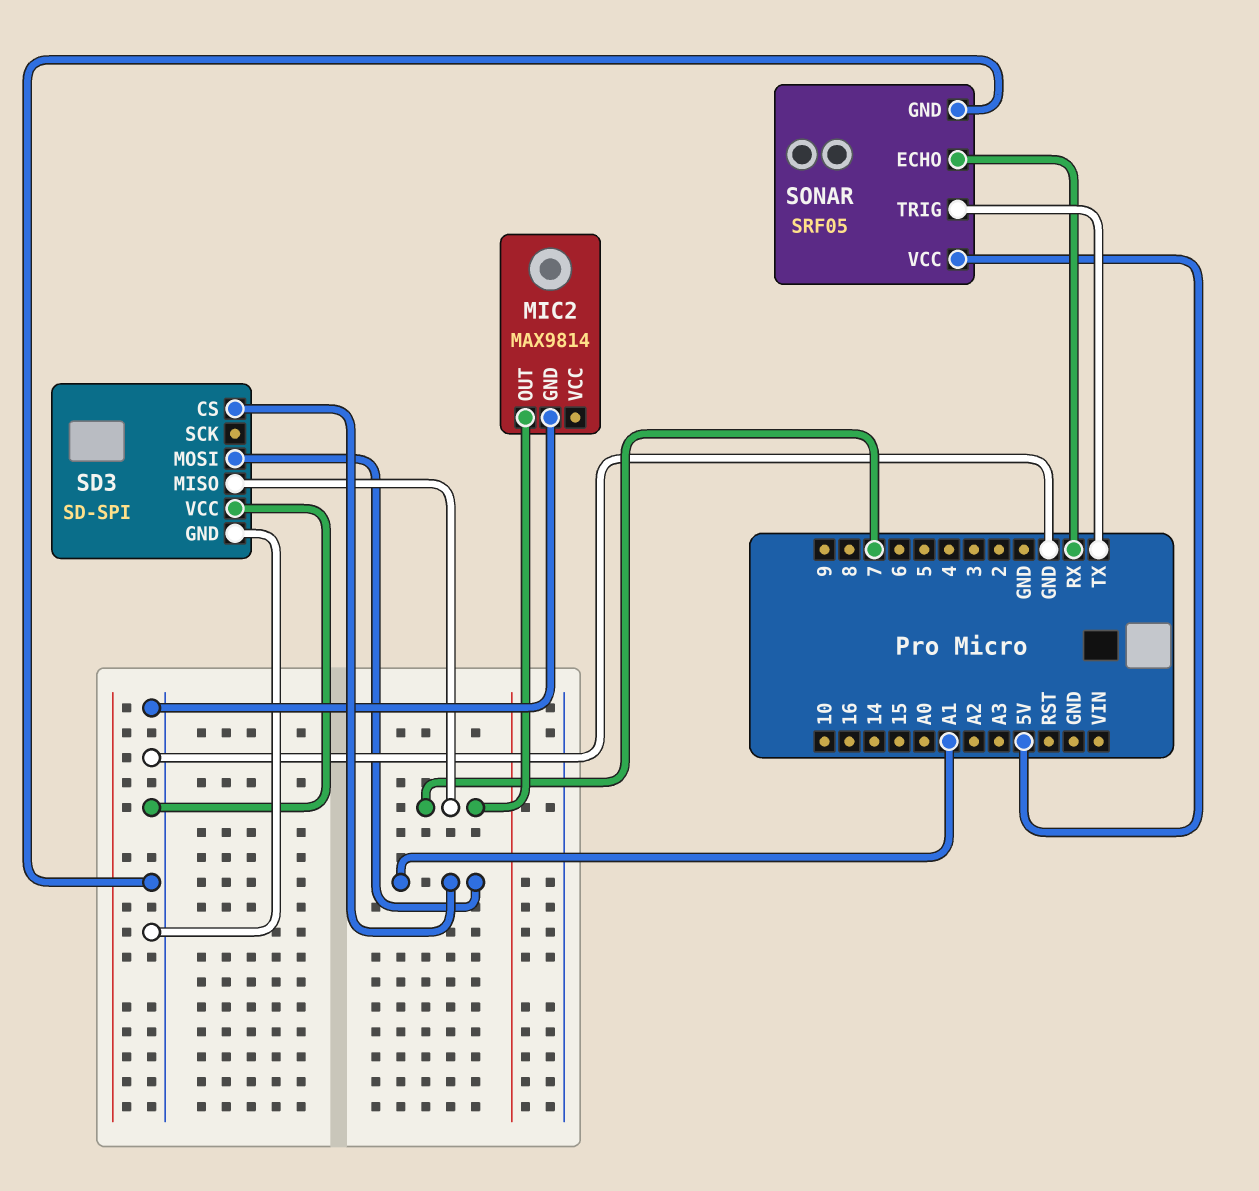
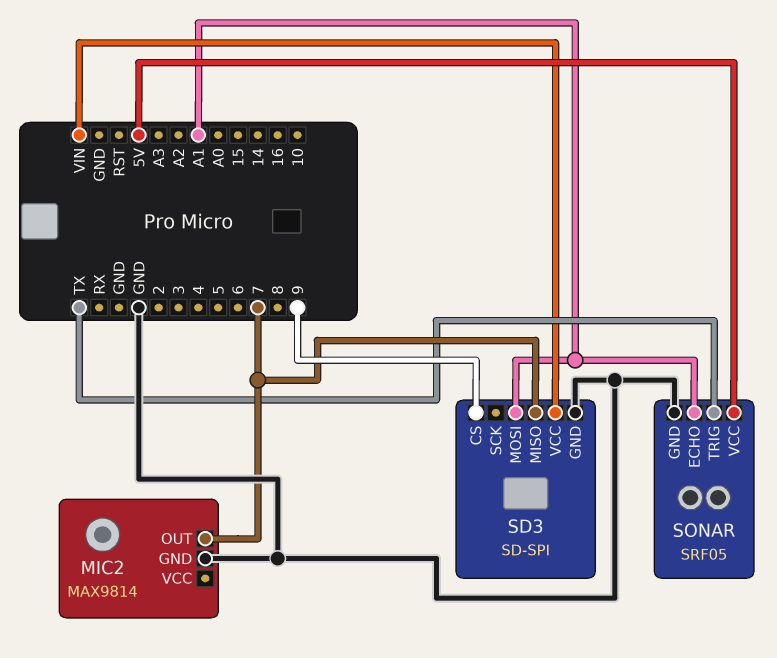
SD3 pin CS: A1 -> 9
SD3 pin VCC: GND -> VIN
SONAR pin ECHO: RX -> A1

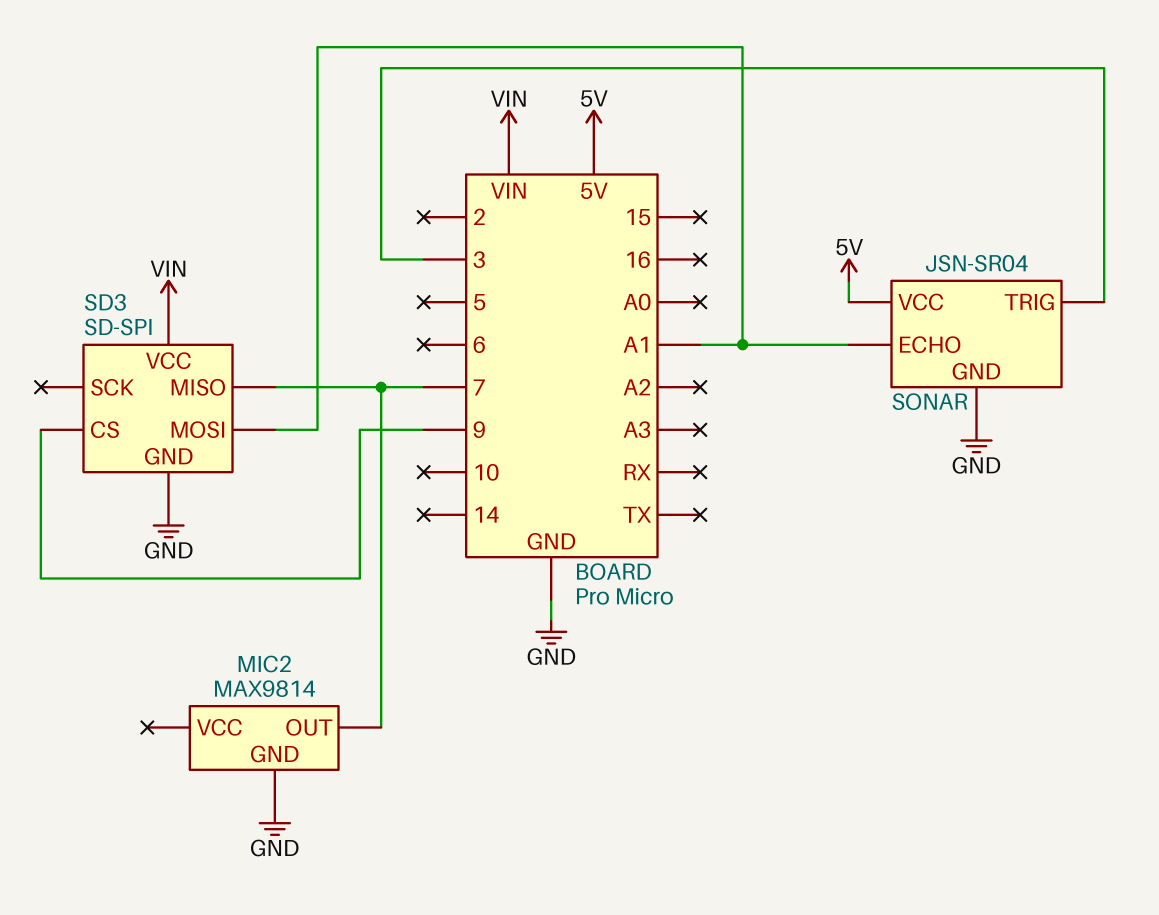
SONAR: SRF05 -> JSN-SR04
SONAR pin TRIG: TX -> 3

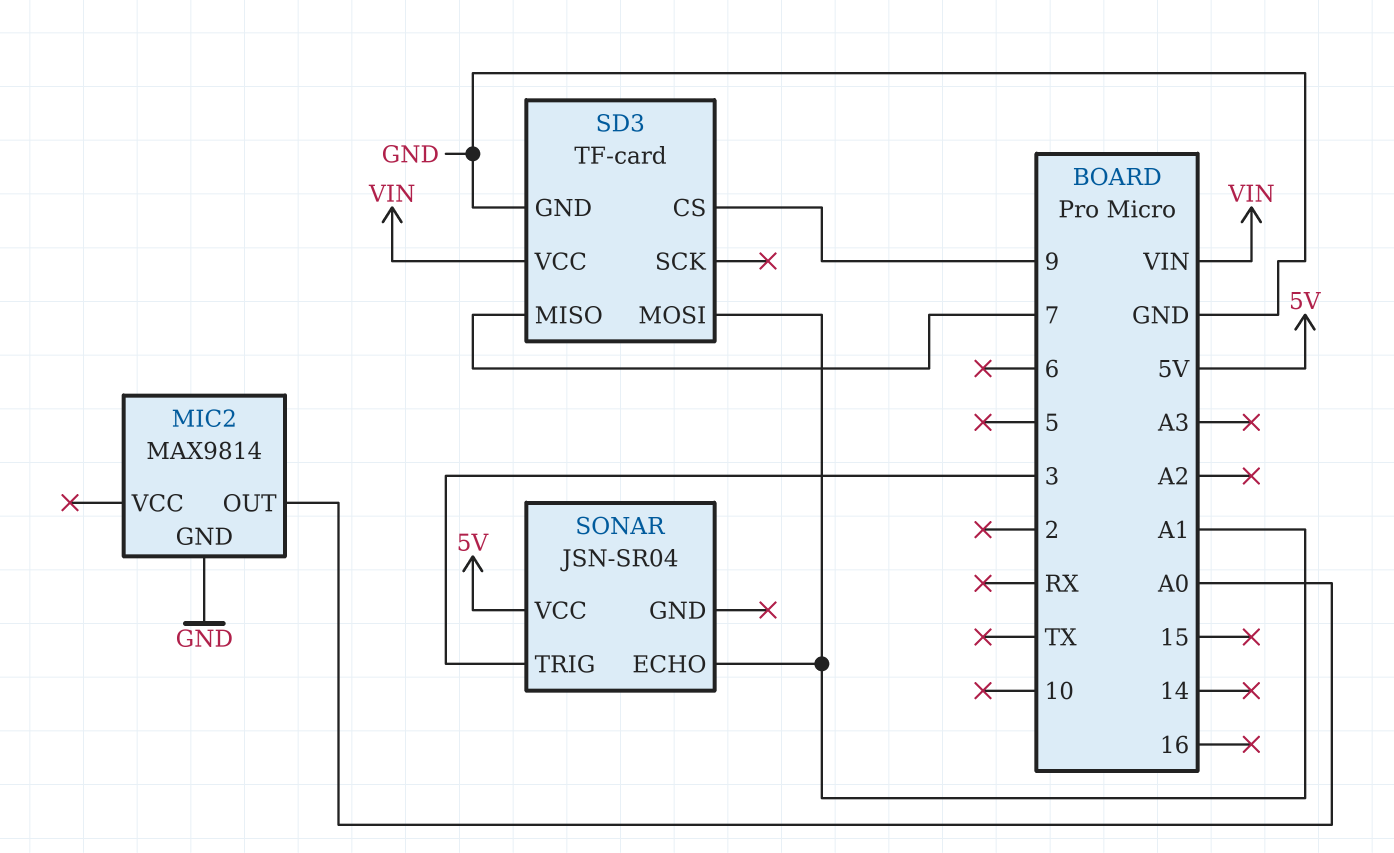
MIC2 pin OUT: 7 -> A0
SD3: SD-SPI -> TF-card
SONAR pin GND: GND -> none

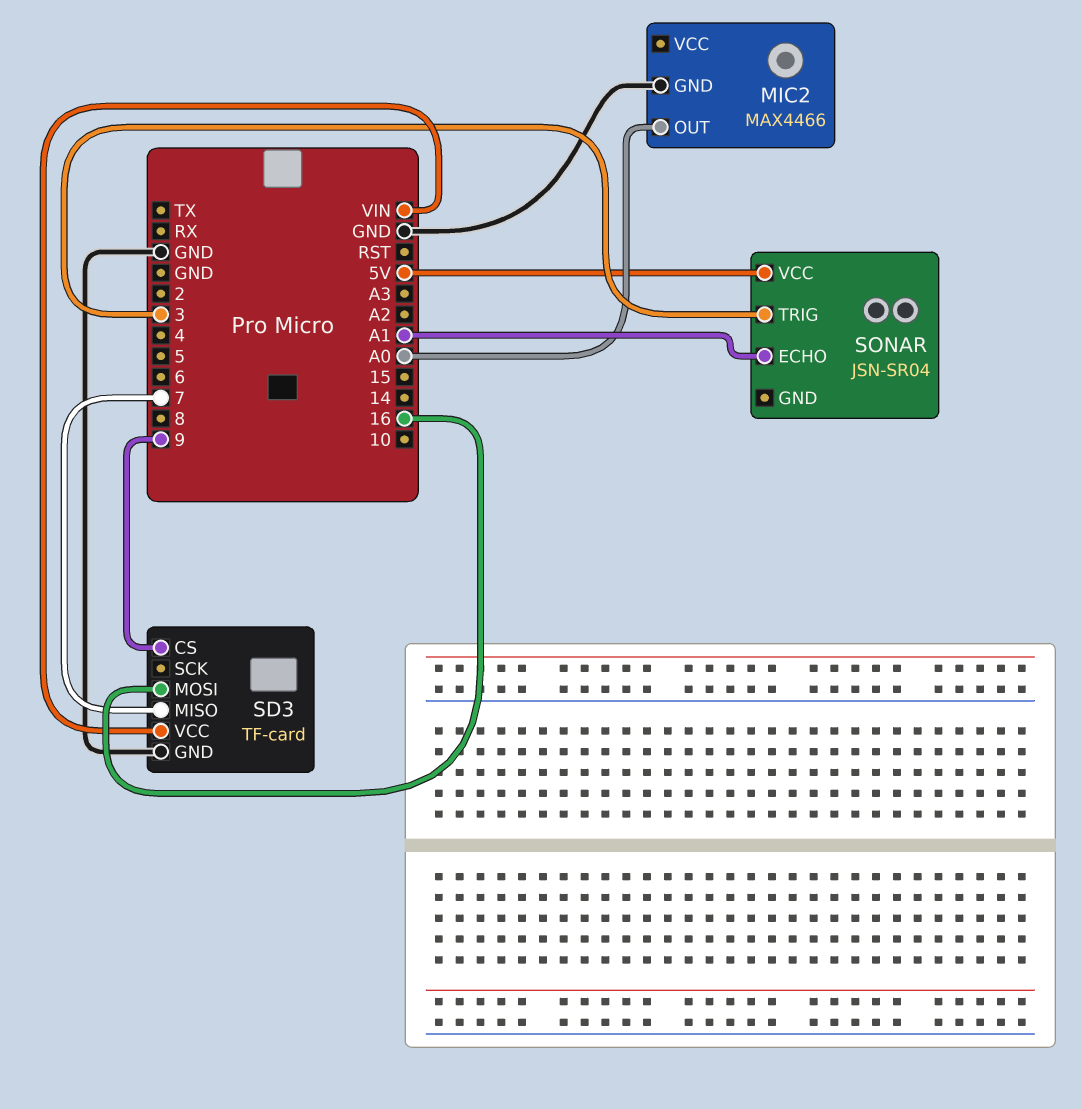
MIC2: MAX9814 -> MAX4466
SD3 pin MOSI: A1 -> 16

